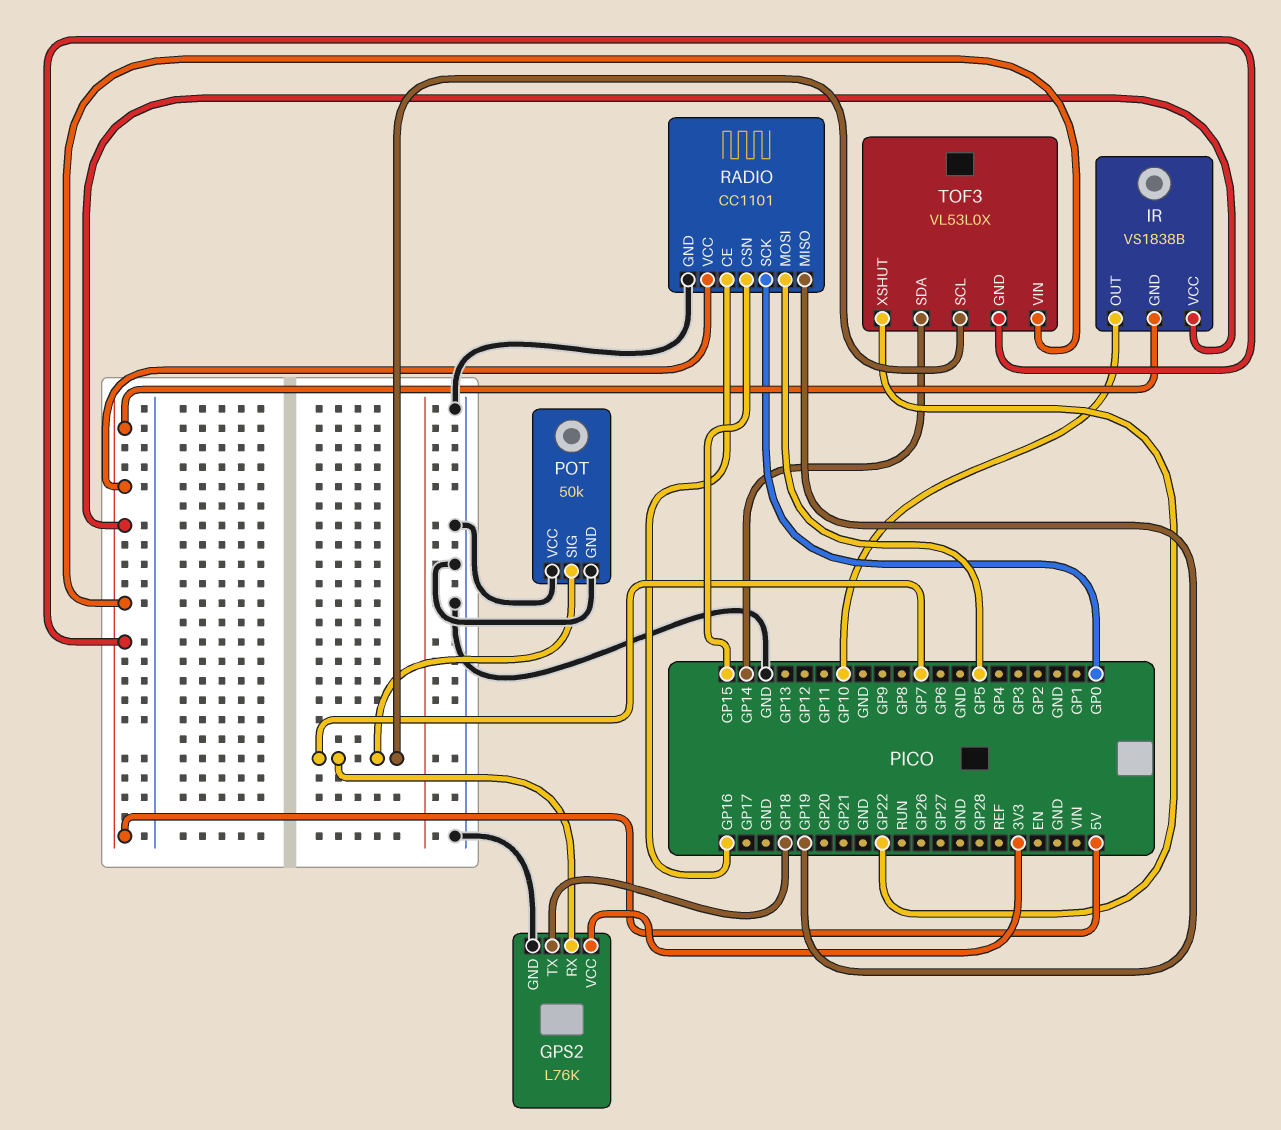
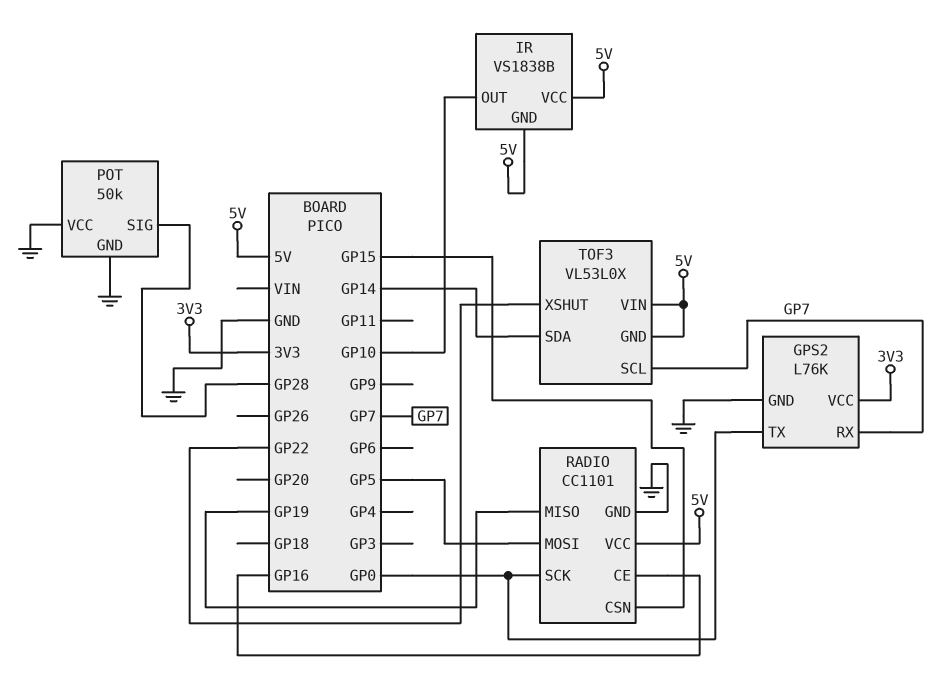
GPS2 pin TX: GP18 -> GP0
POT pin SIG: GP7 -> GP28

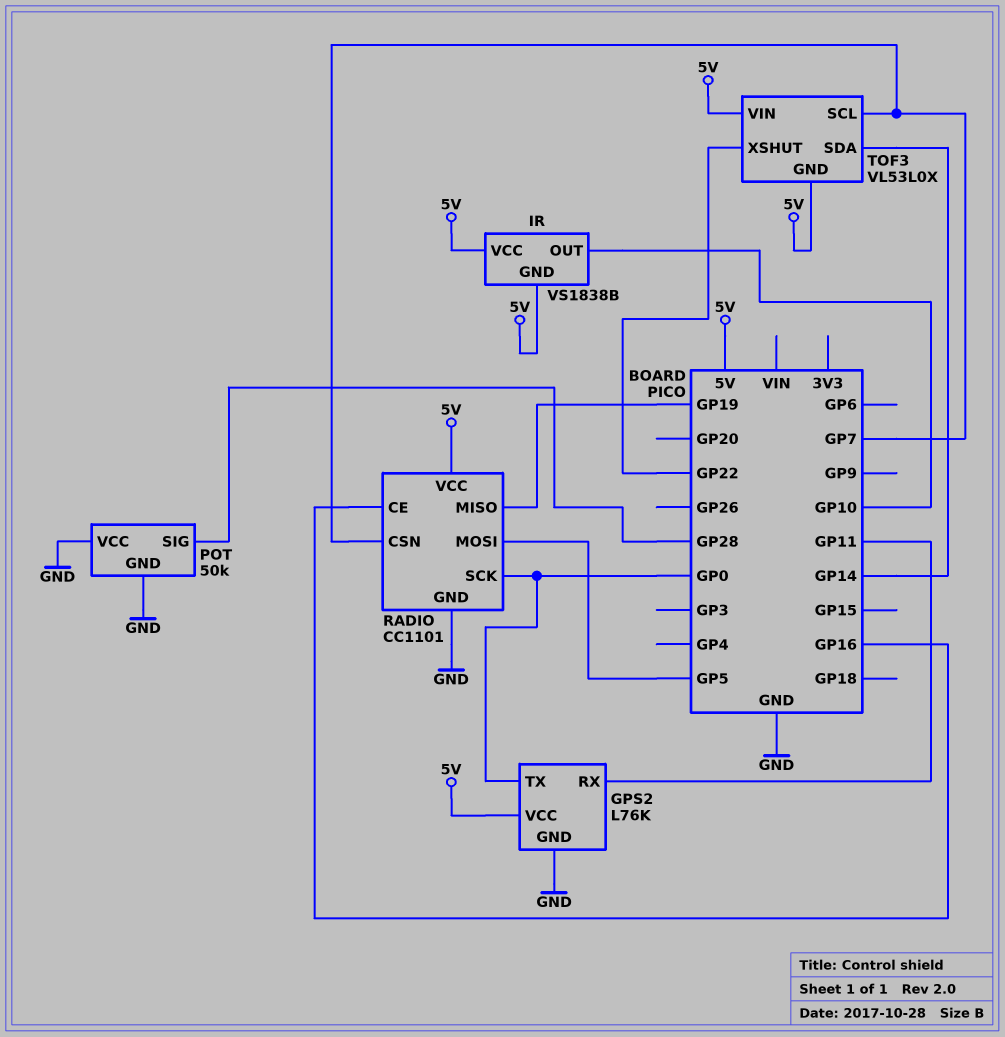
GPS2 pin RX: GP7 -> GP11
GPS2 pin VCC: 3V3 -> 5V
RADIO pin CSN: GP15 -> GP7

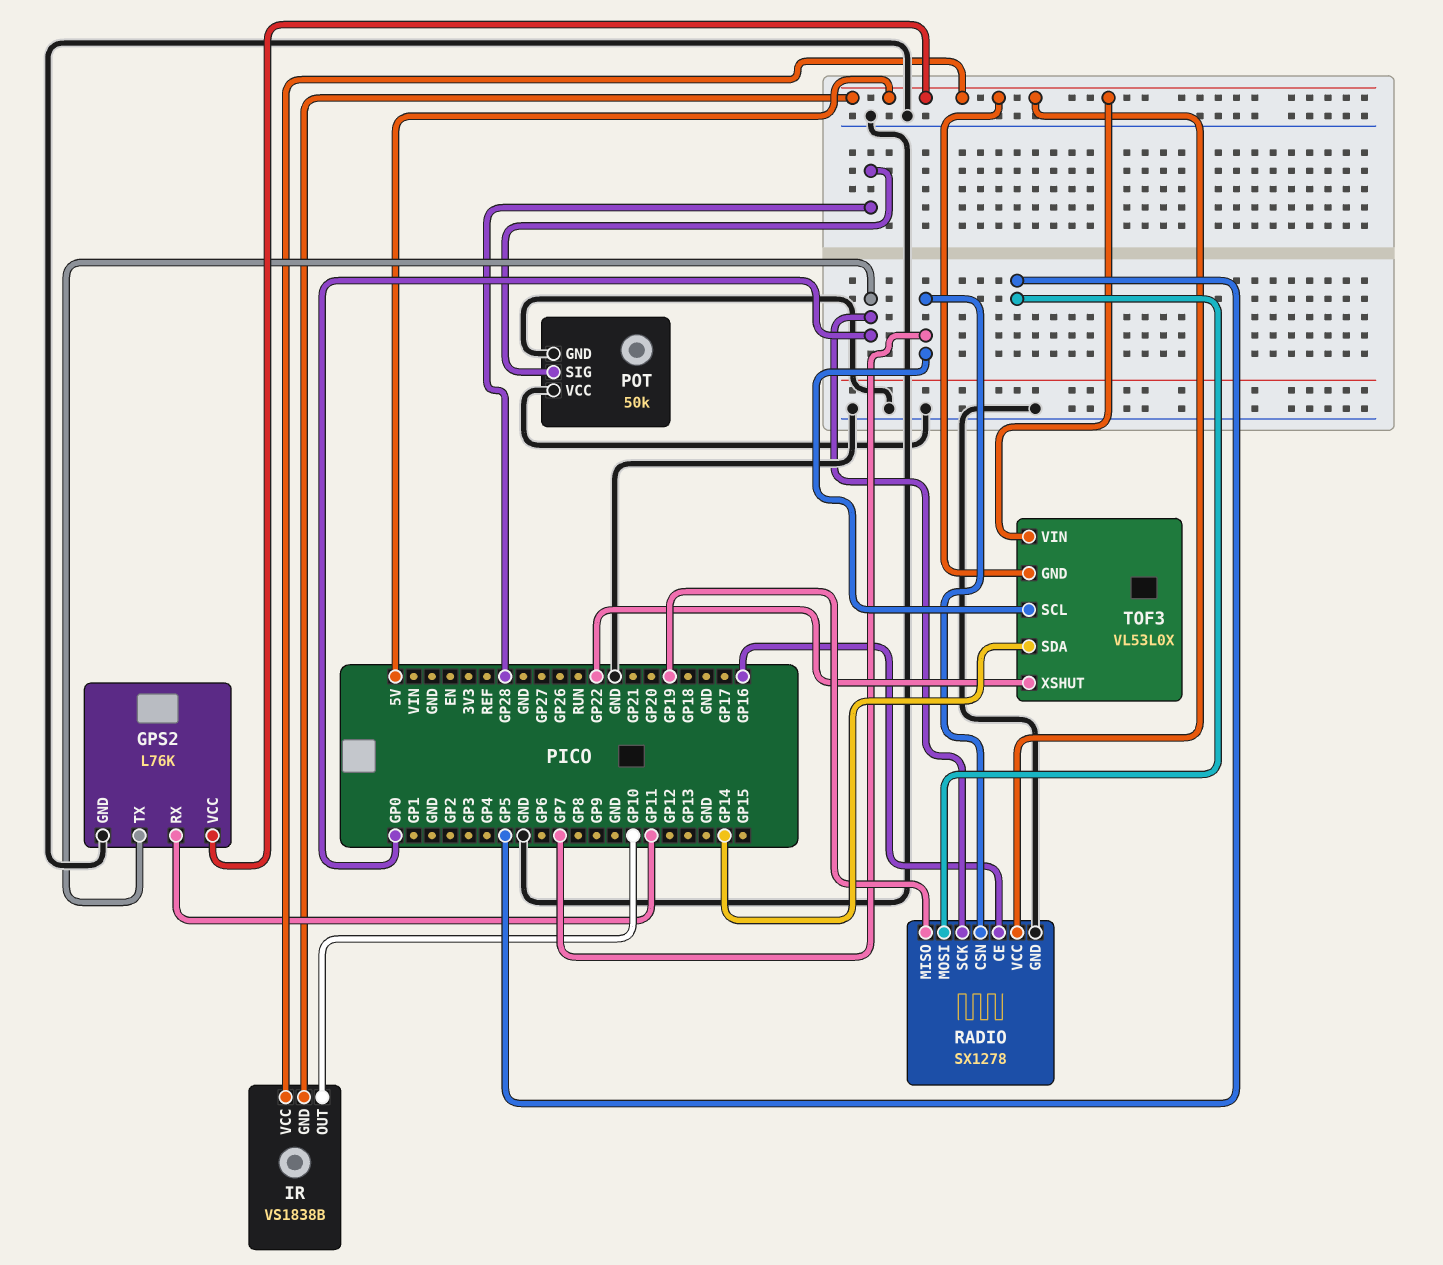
RADIO: CC1101 -> SX1278

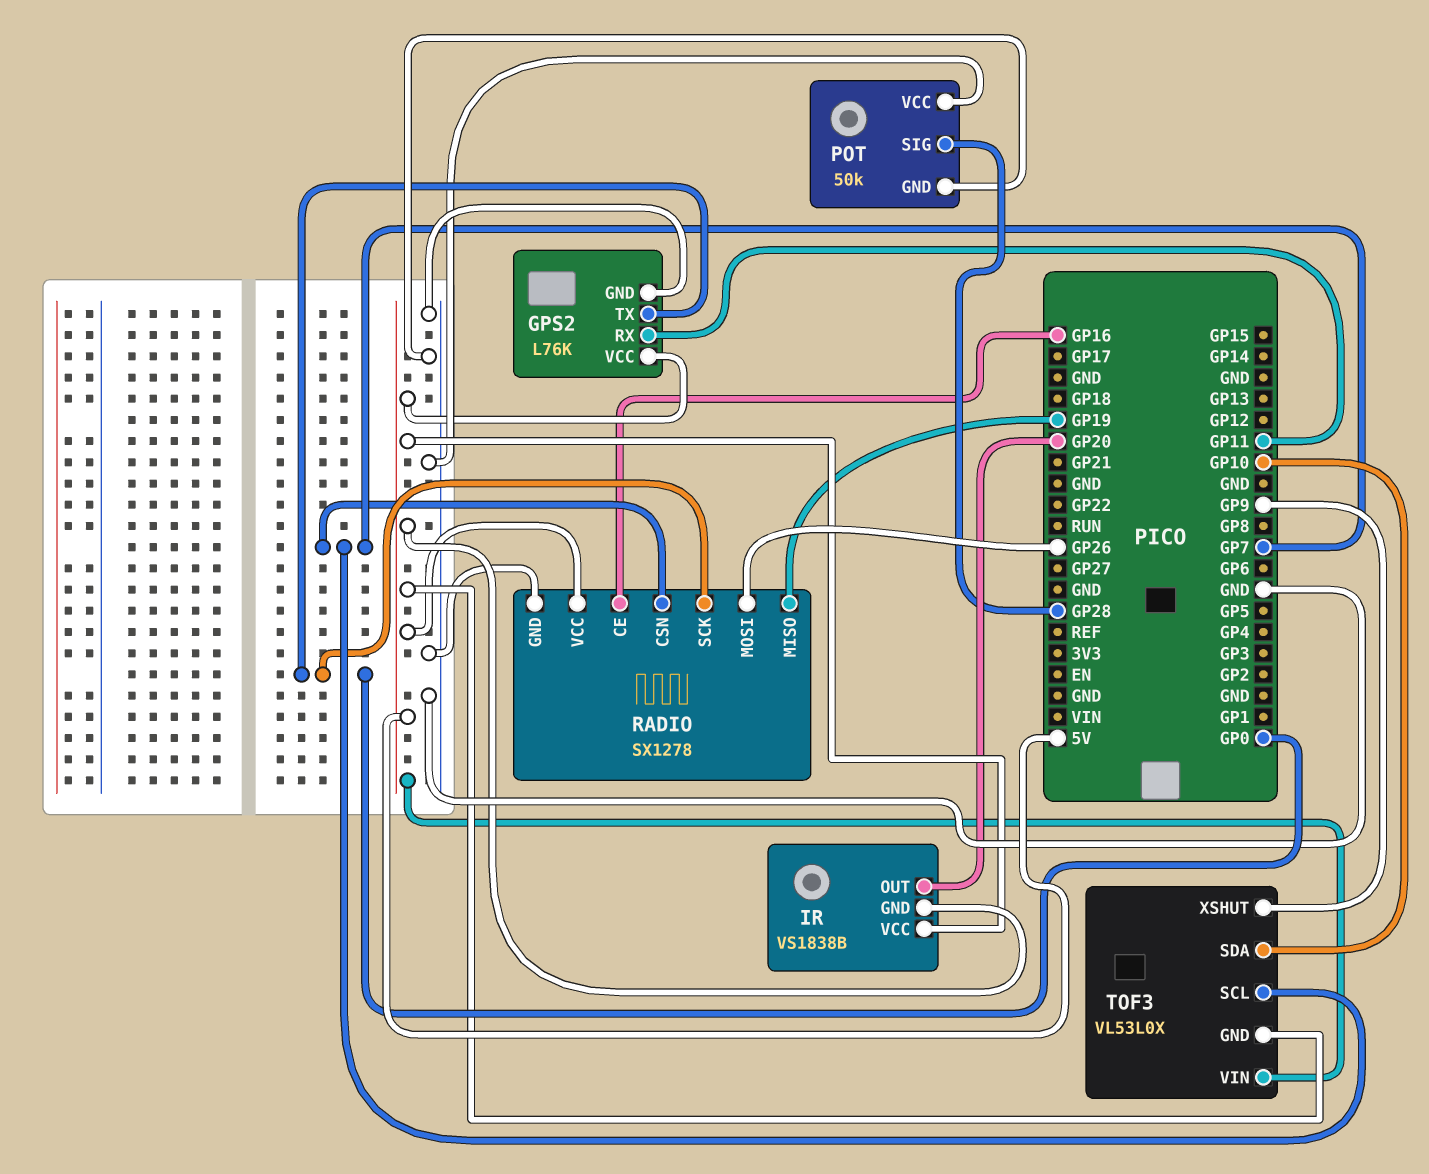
IR pin OUT: GP10 -> GP20
RADIO pin MOSI: GP5 -> GP26
TOF3 pin SDA: GP14 -> GP10
TOF3 pin XSHUT: GP22 -> GP9

